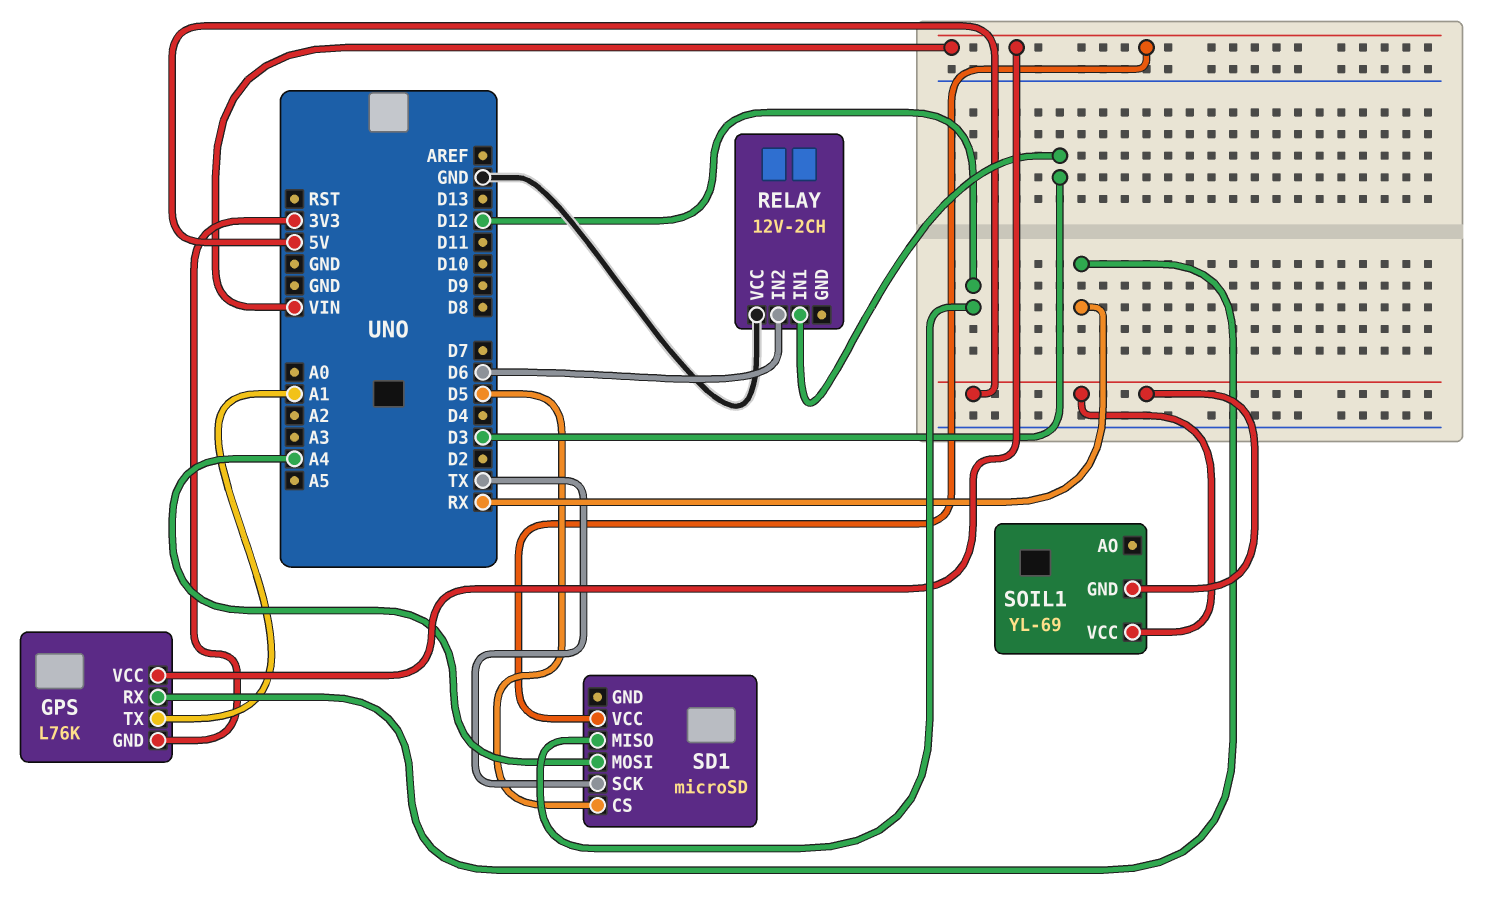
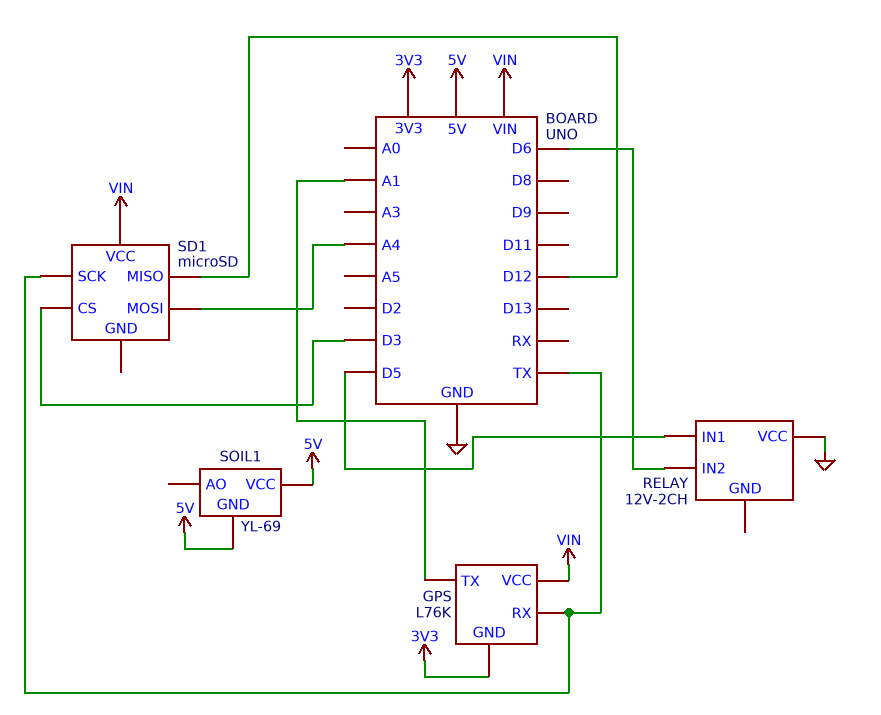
GPS pin RX: RX -> TX
RELAY pin IN1: D3 -> D5
SD1 pin CS: D5 -> D3

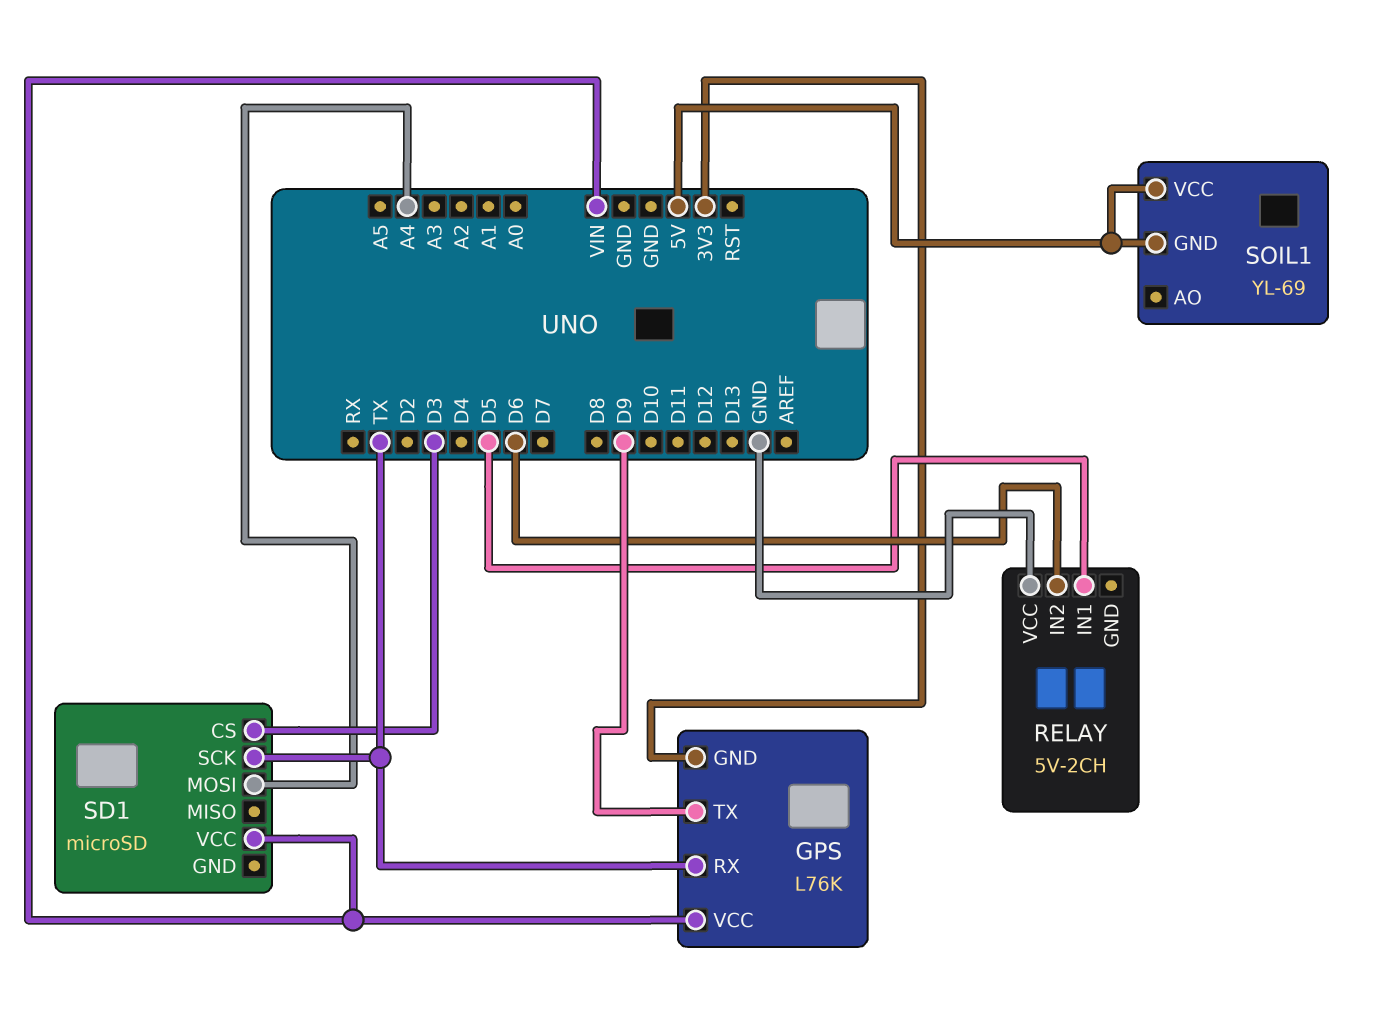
GPS pin TX: A1 -> D9
RELAY: 12V-2CH -> 5V-2CH
SD1 pin MISO: D12 -> none

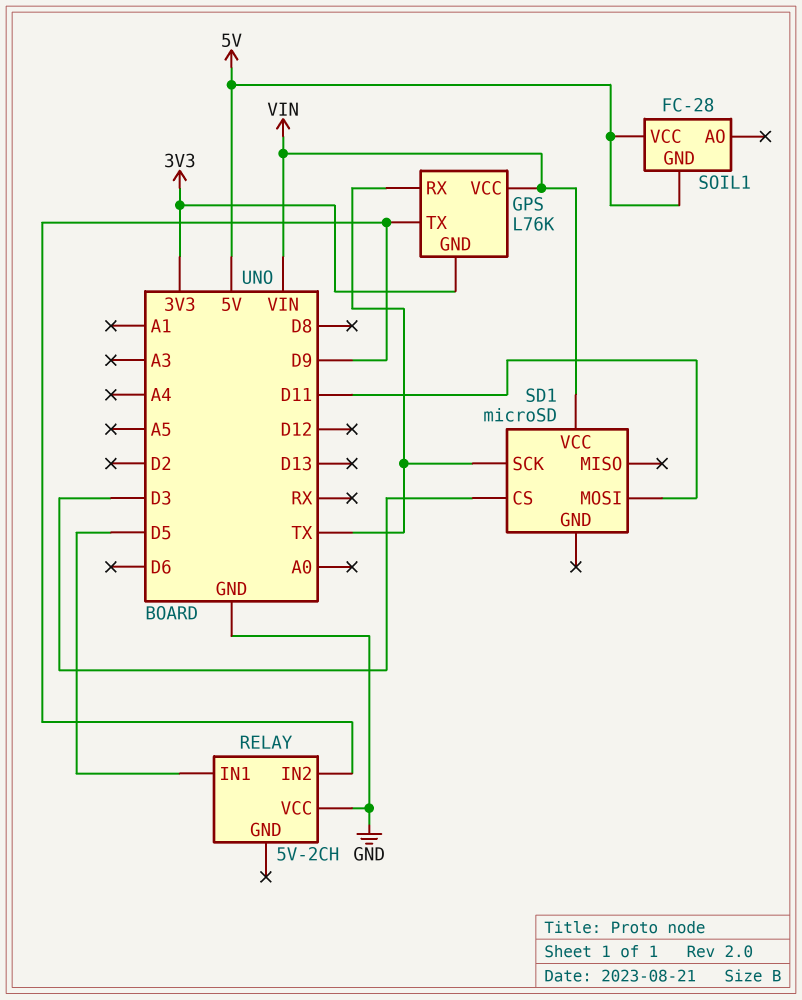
RELAY pin IN2: D6 -> D9
SD1 pin MOSI: A4 -> D11
SOIL1: YL-69 -> FC-28

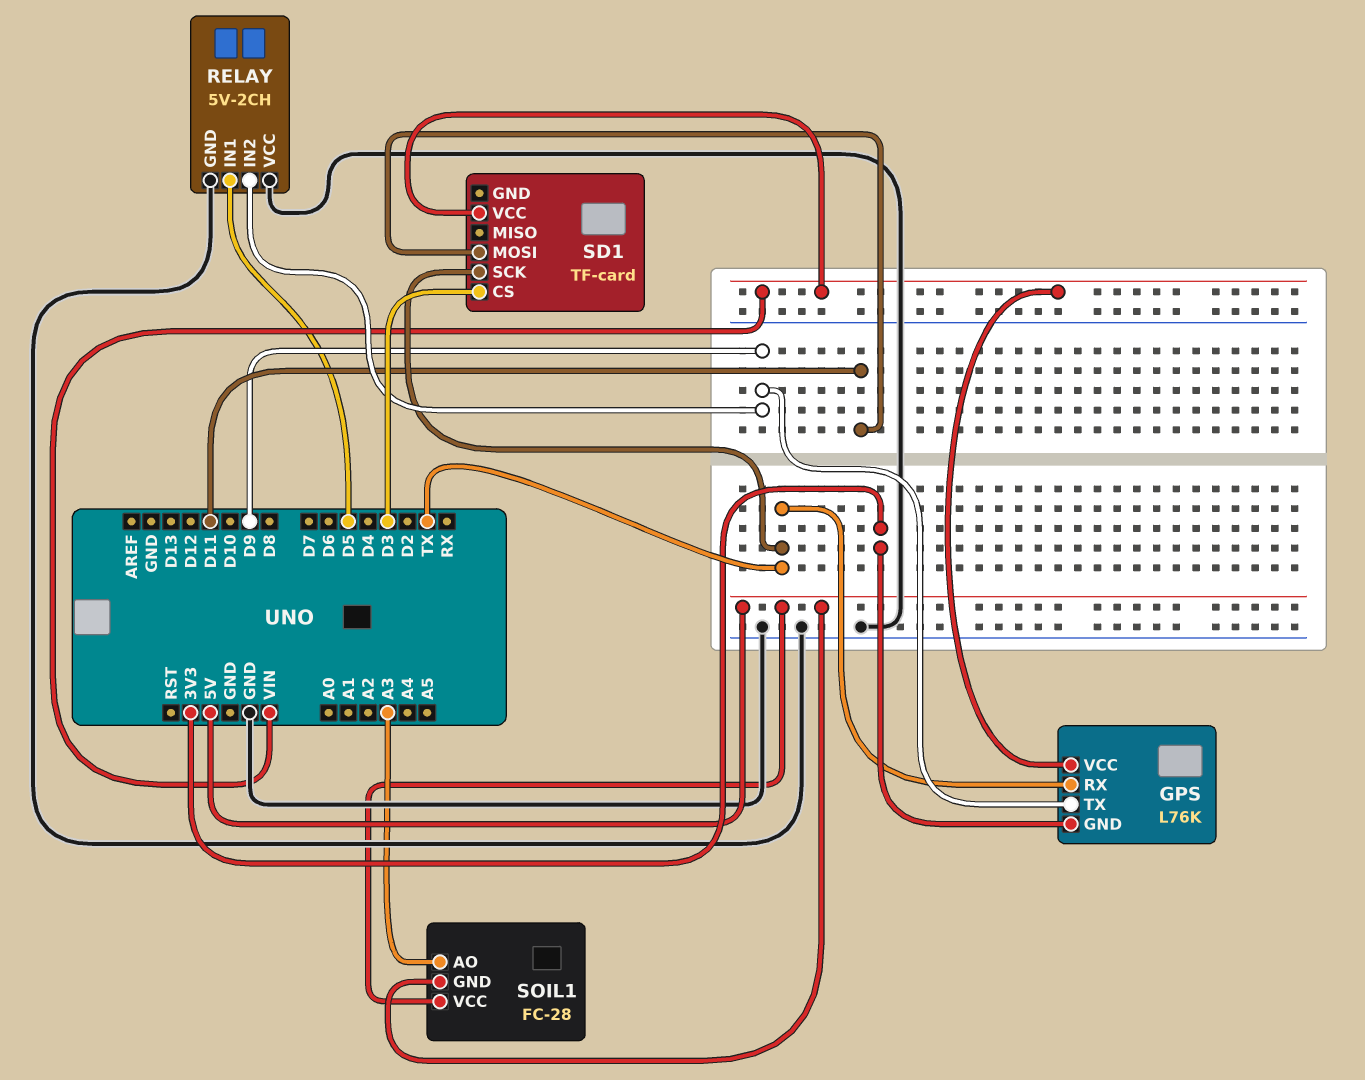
RELAY pin GND: none -> GND
SD1: microSD -> TF-card
SOIL1 pin AO: none -> A3

